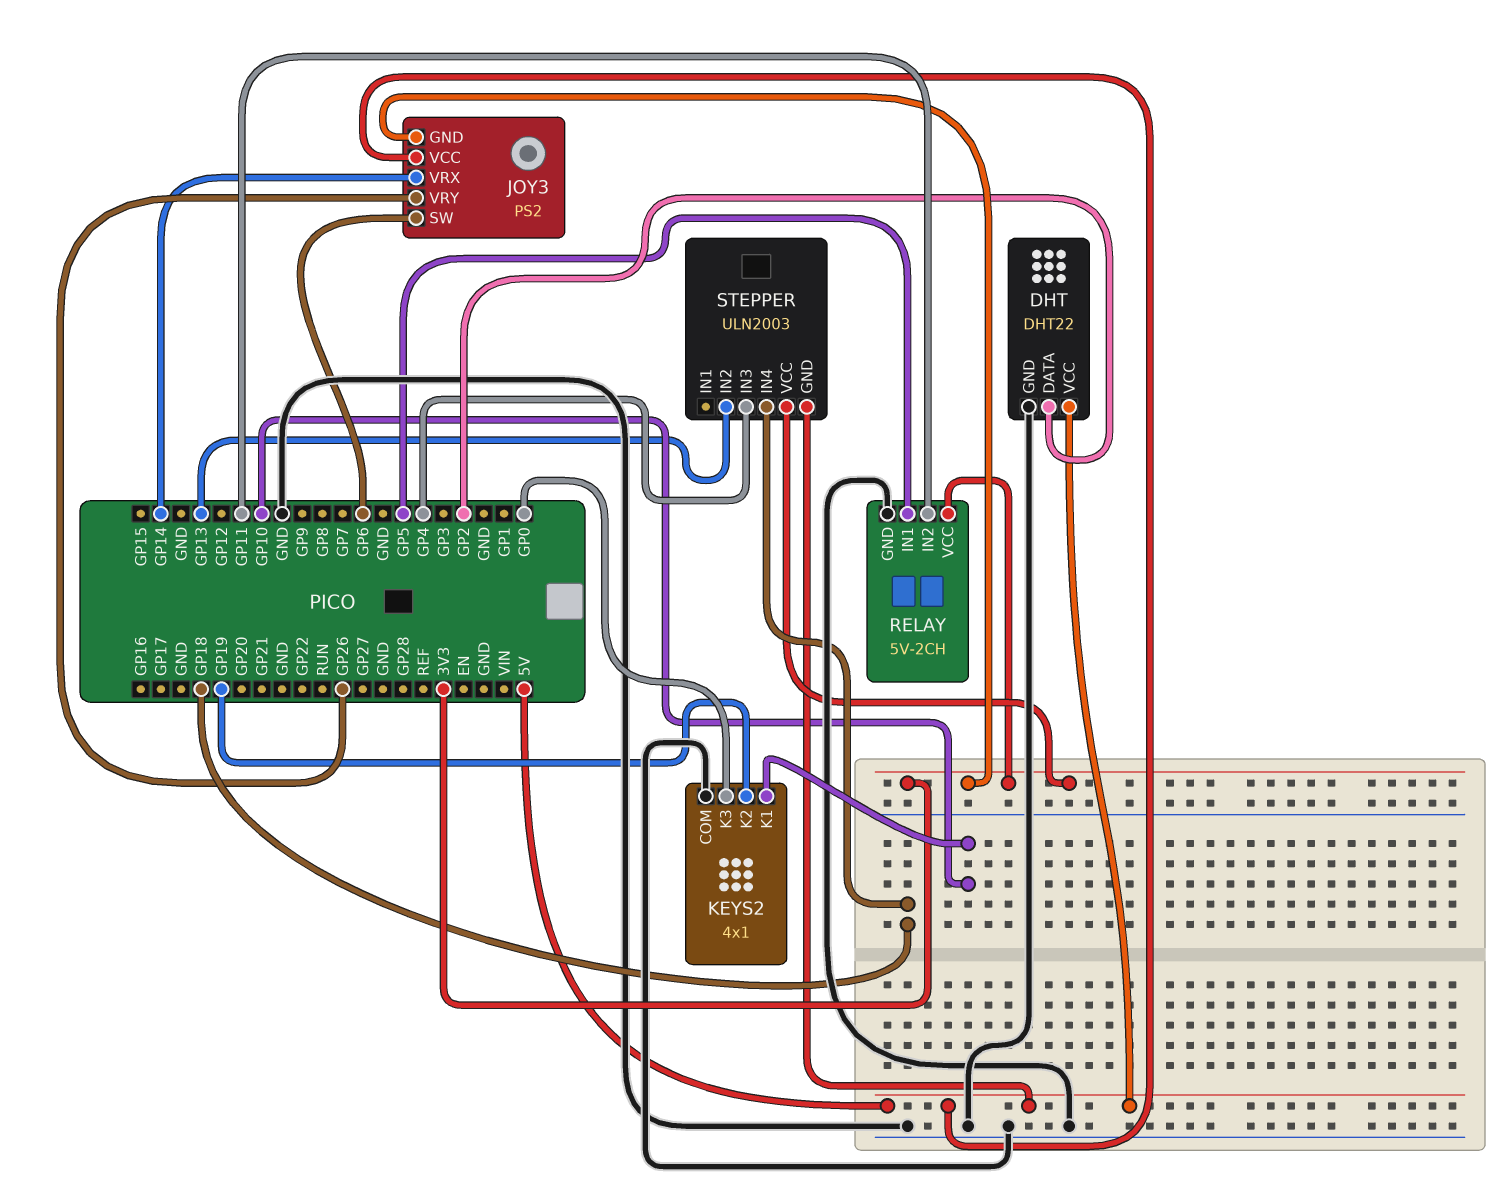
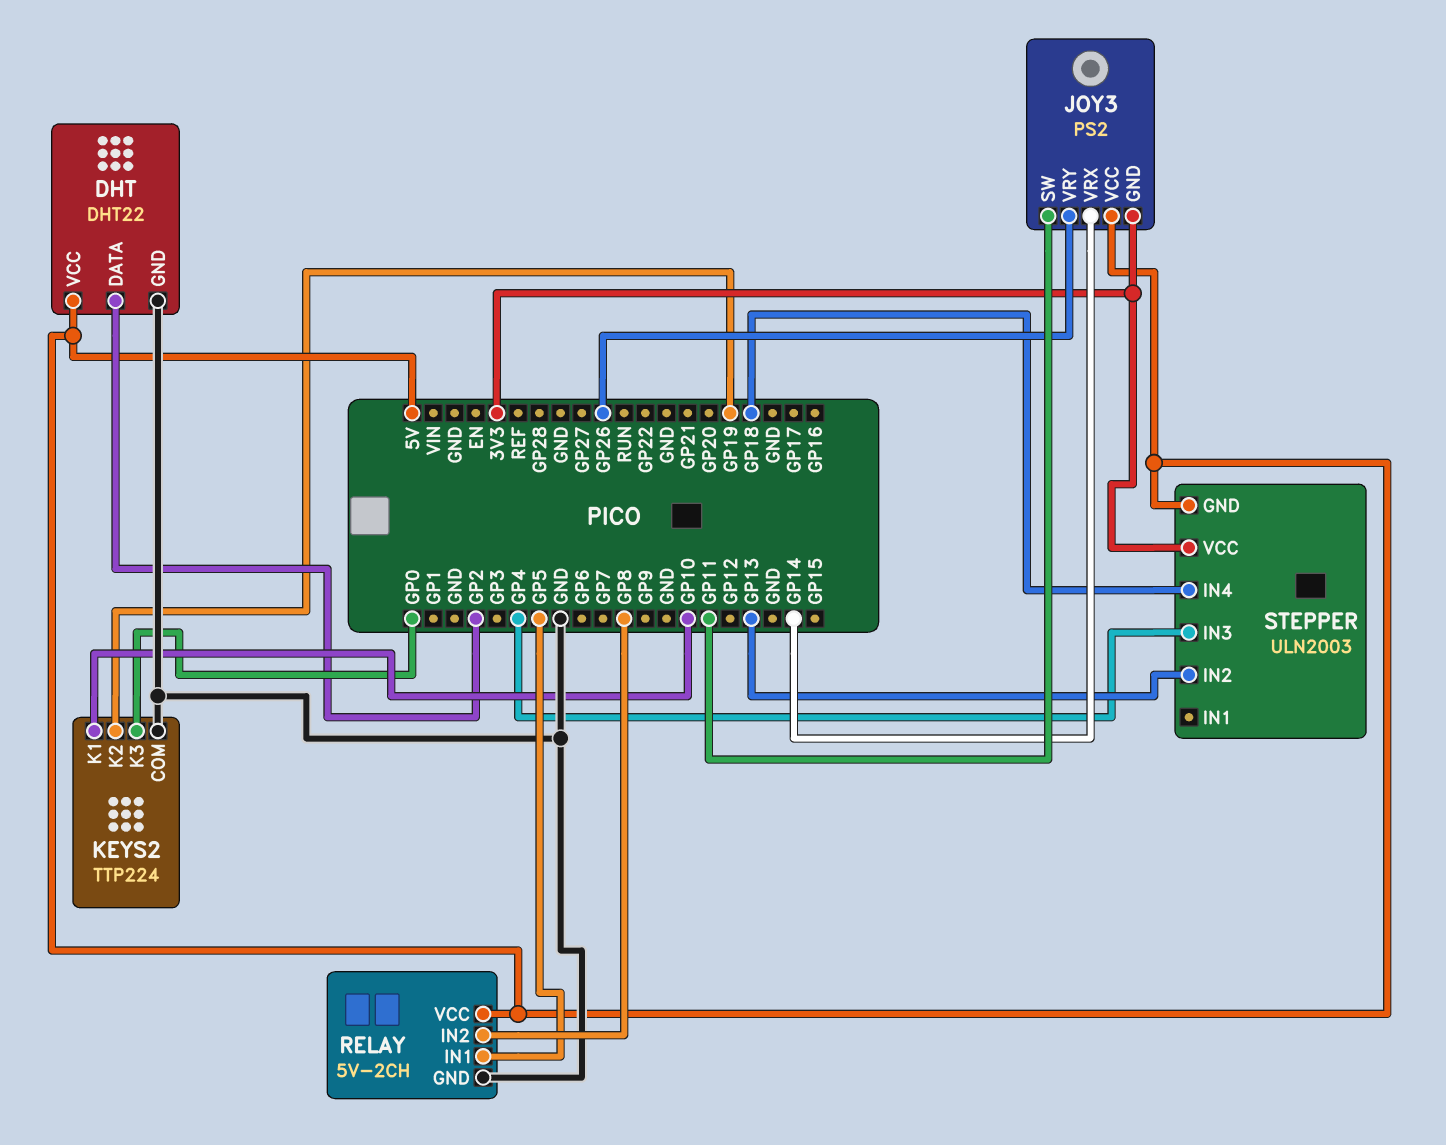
JOY3 pin SW: GP6 -> GP11
KEYS2: 4x1 -> TTP224
RELAY pin IN2: GP11 -> GP8
RELAY pin VCC: 3V3 -> 5V

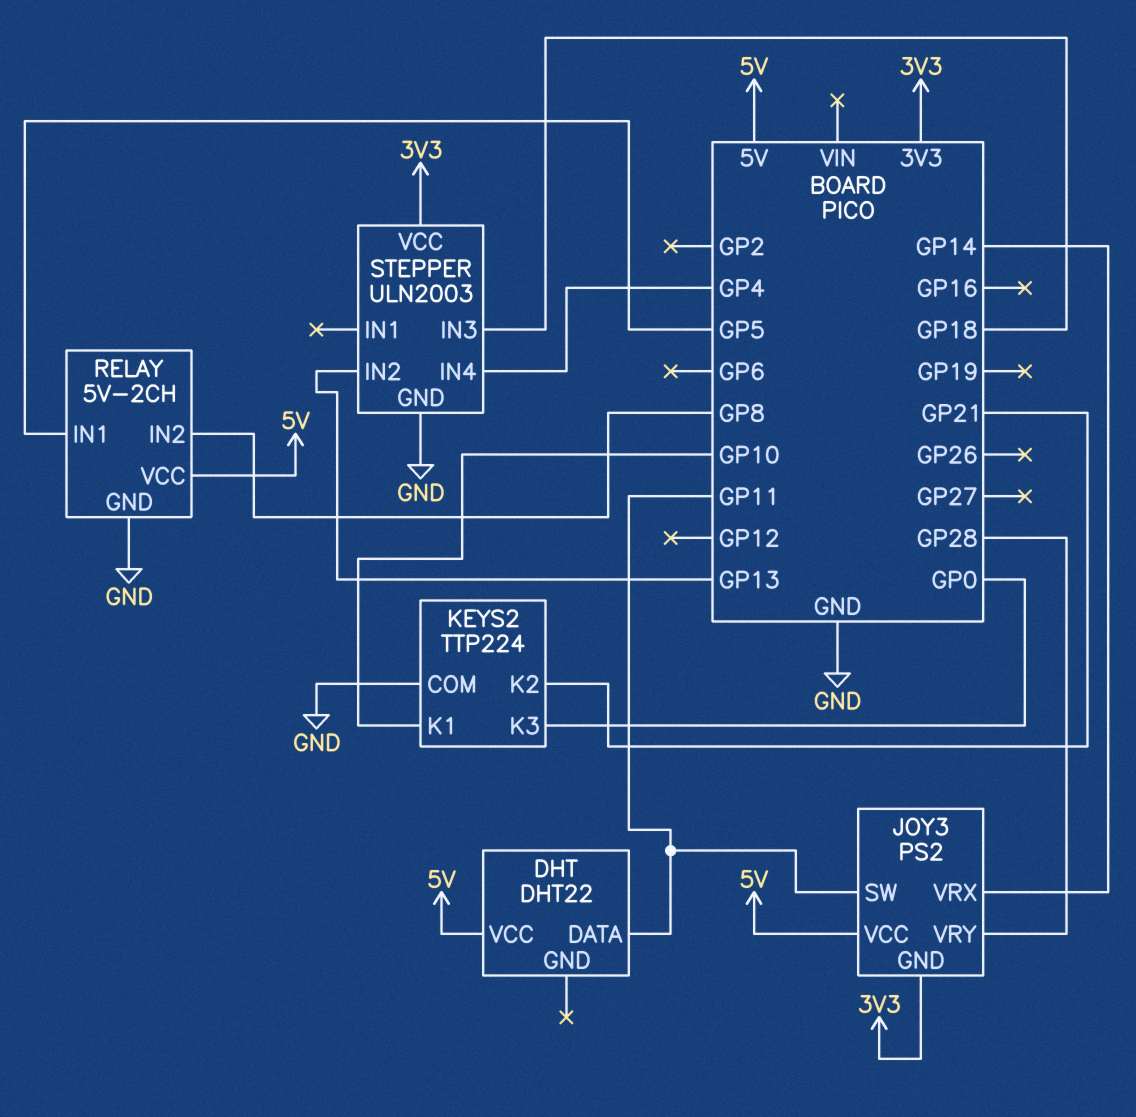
DHT pin DATA: GP2 -> GP11
DHT pin GND: GND -> none
JOY3 pin VRY: GP26 -> GP28
KEYS2 pin K2: GP19 -> GP21
STEPPER pin GND: 5V -> GND
STEPPER pin IN3: GP4 -> GP18
STEPPER pin IN4: GP18 -> GP4

